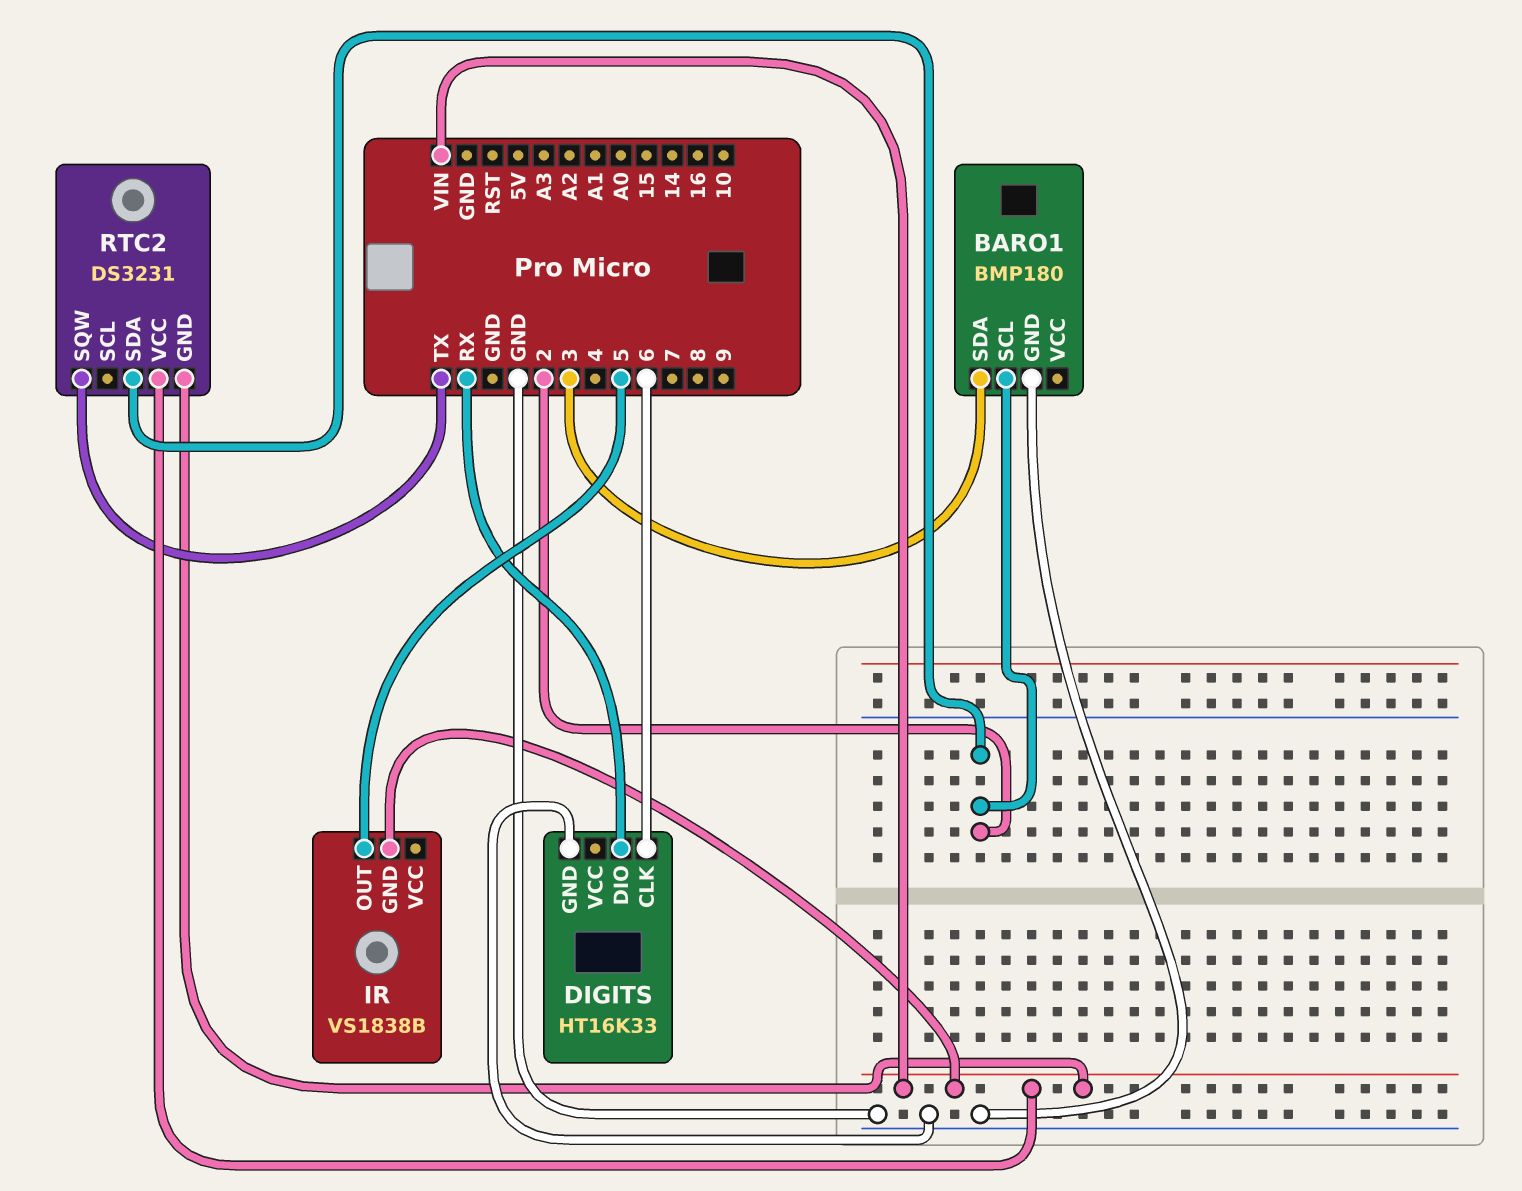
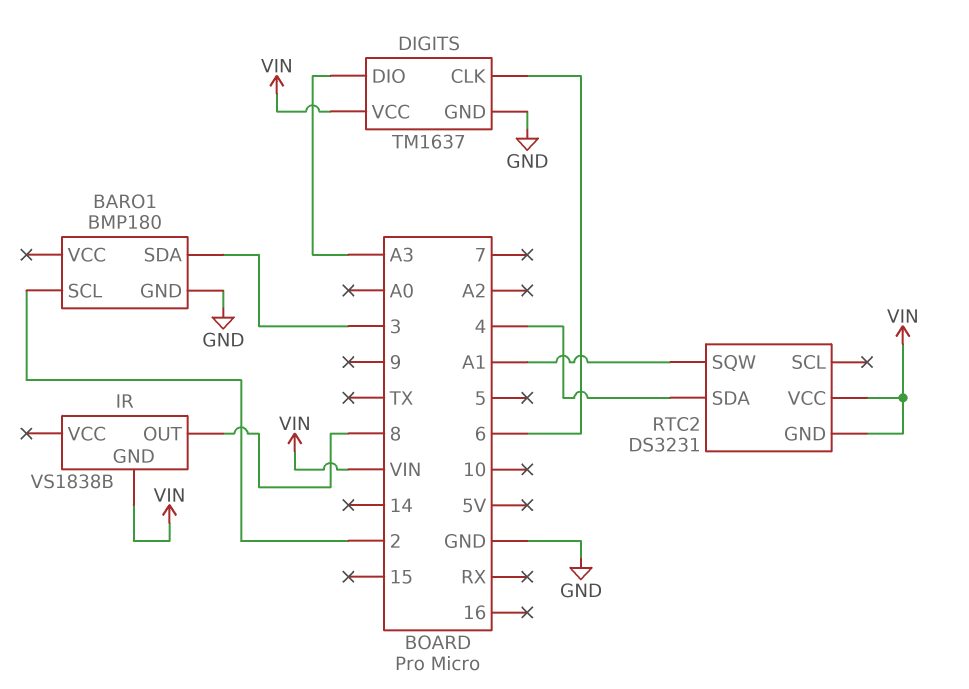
DIGITS: HT16K33 -> TM1637
DIGITS pin DIO: RX -> A3
DIGITS pin VCC: none -> VIN
IR pin OUT: 5 -> 8
RTC2 pin SDA: 2 -> 4
RTC2 pin SQW: TX -> A1

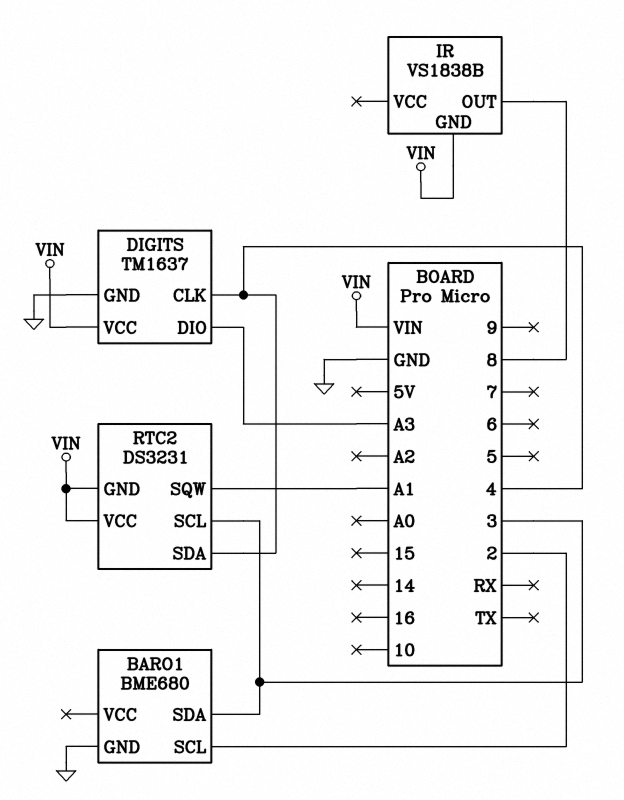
BARO1: BMP180 -> BME680
DIGITS pin CLK: 6 -> 4
RTC2 pin SCL: none -> 3

